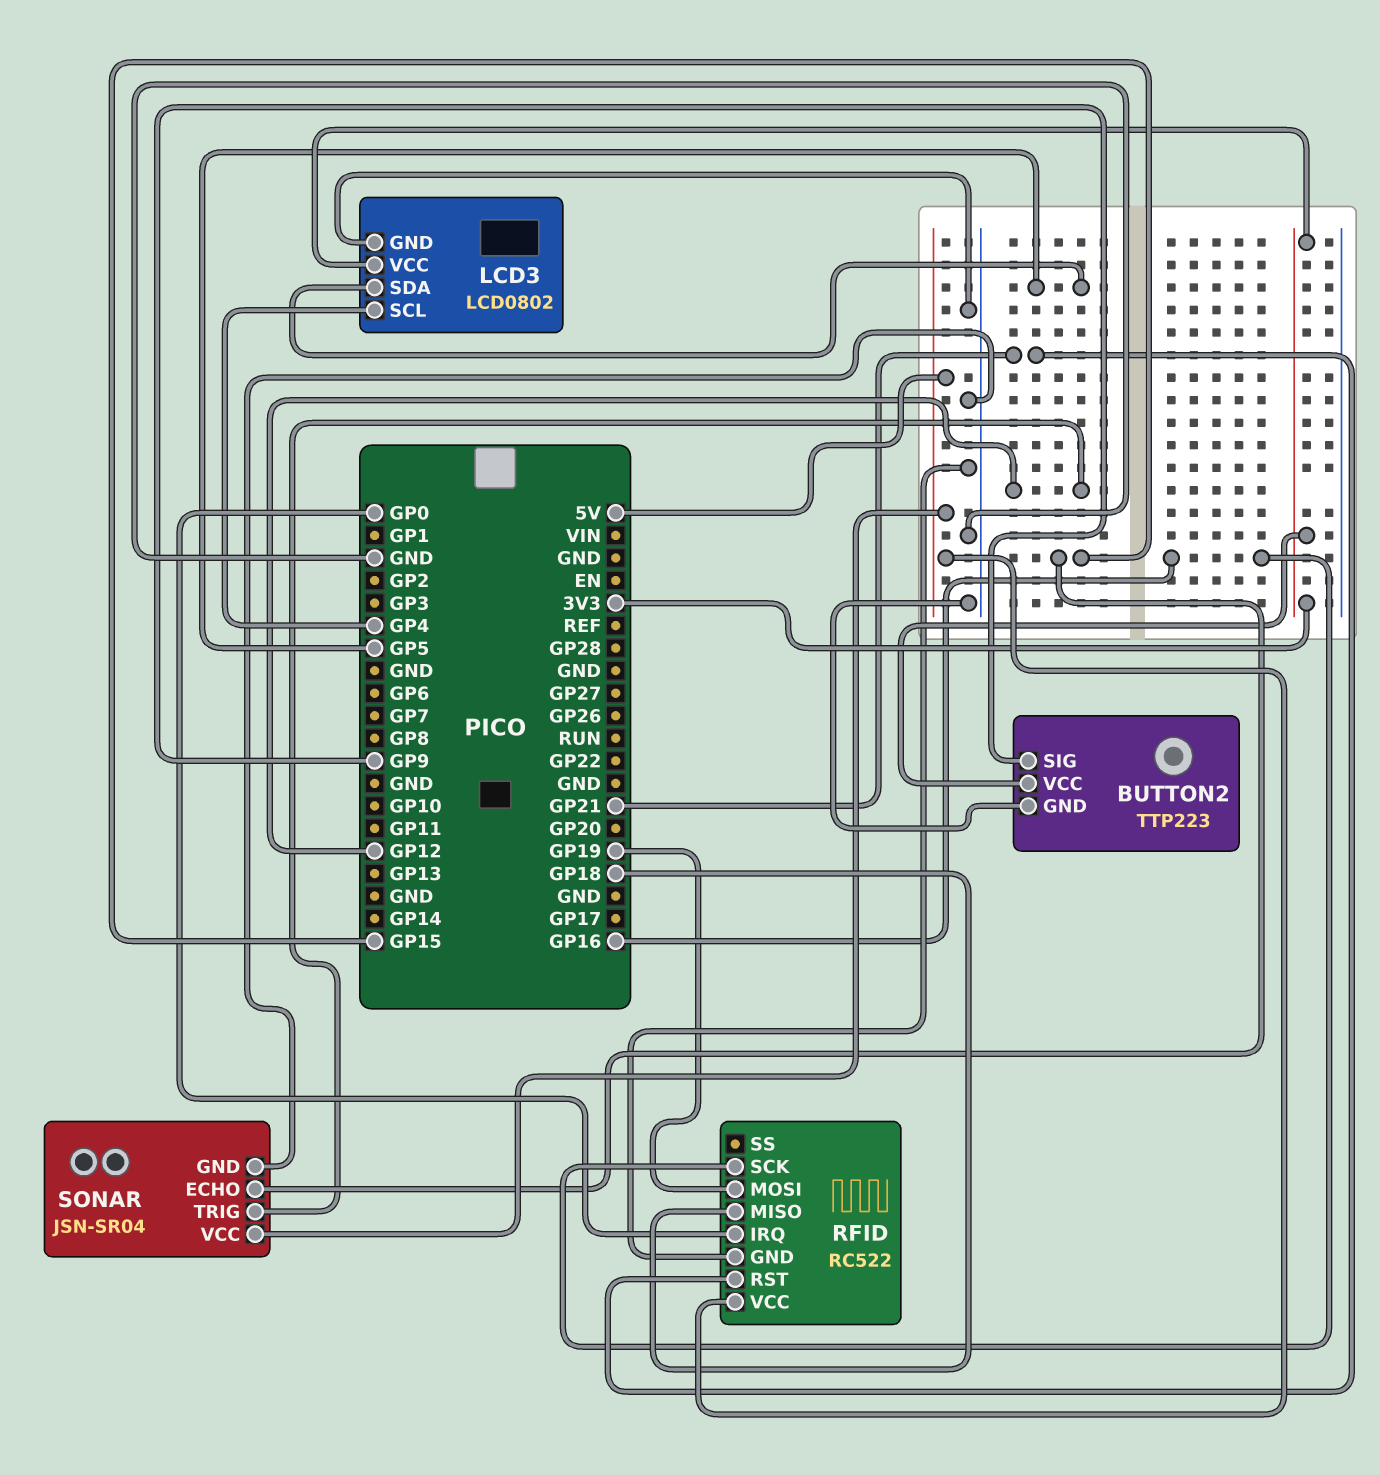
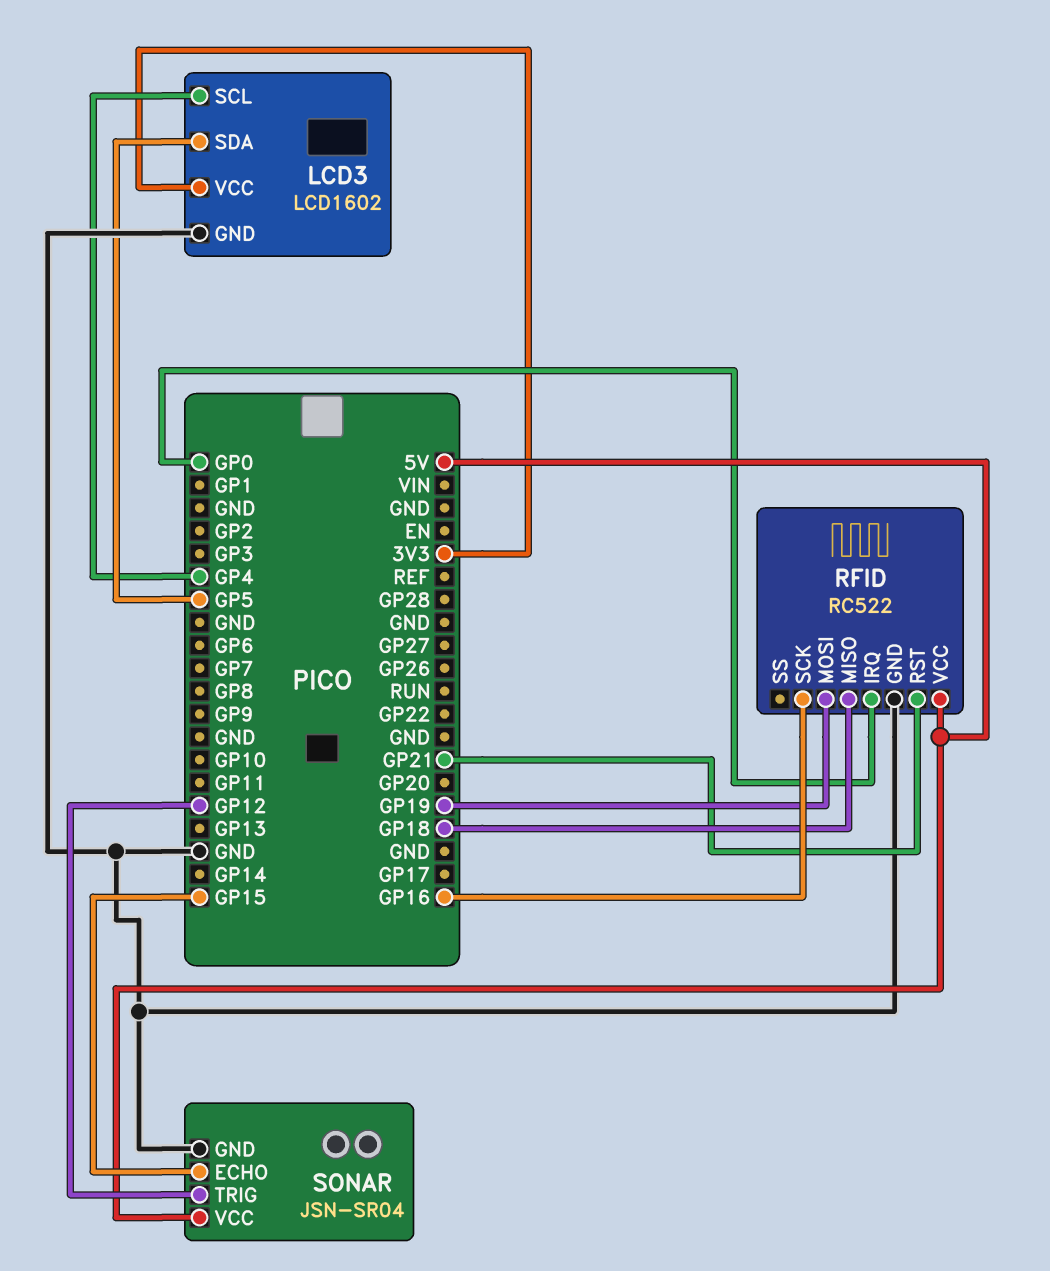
BUTTON2: TTP223 -> none
BUTTON2 pin GND: GND -> none
BUTTON2 pin SIG: GP9 -> none
BUTTON2 pin VCC: 3V3 -> none
LCD3: LCD0802 -> LCD1602

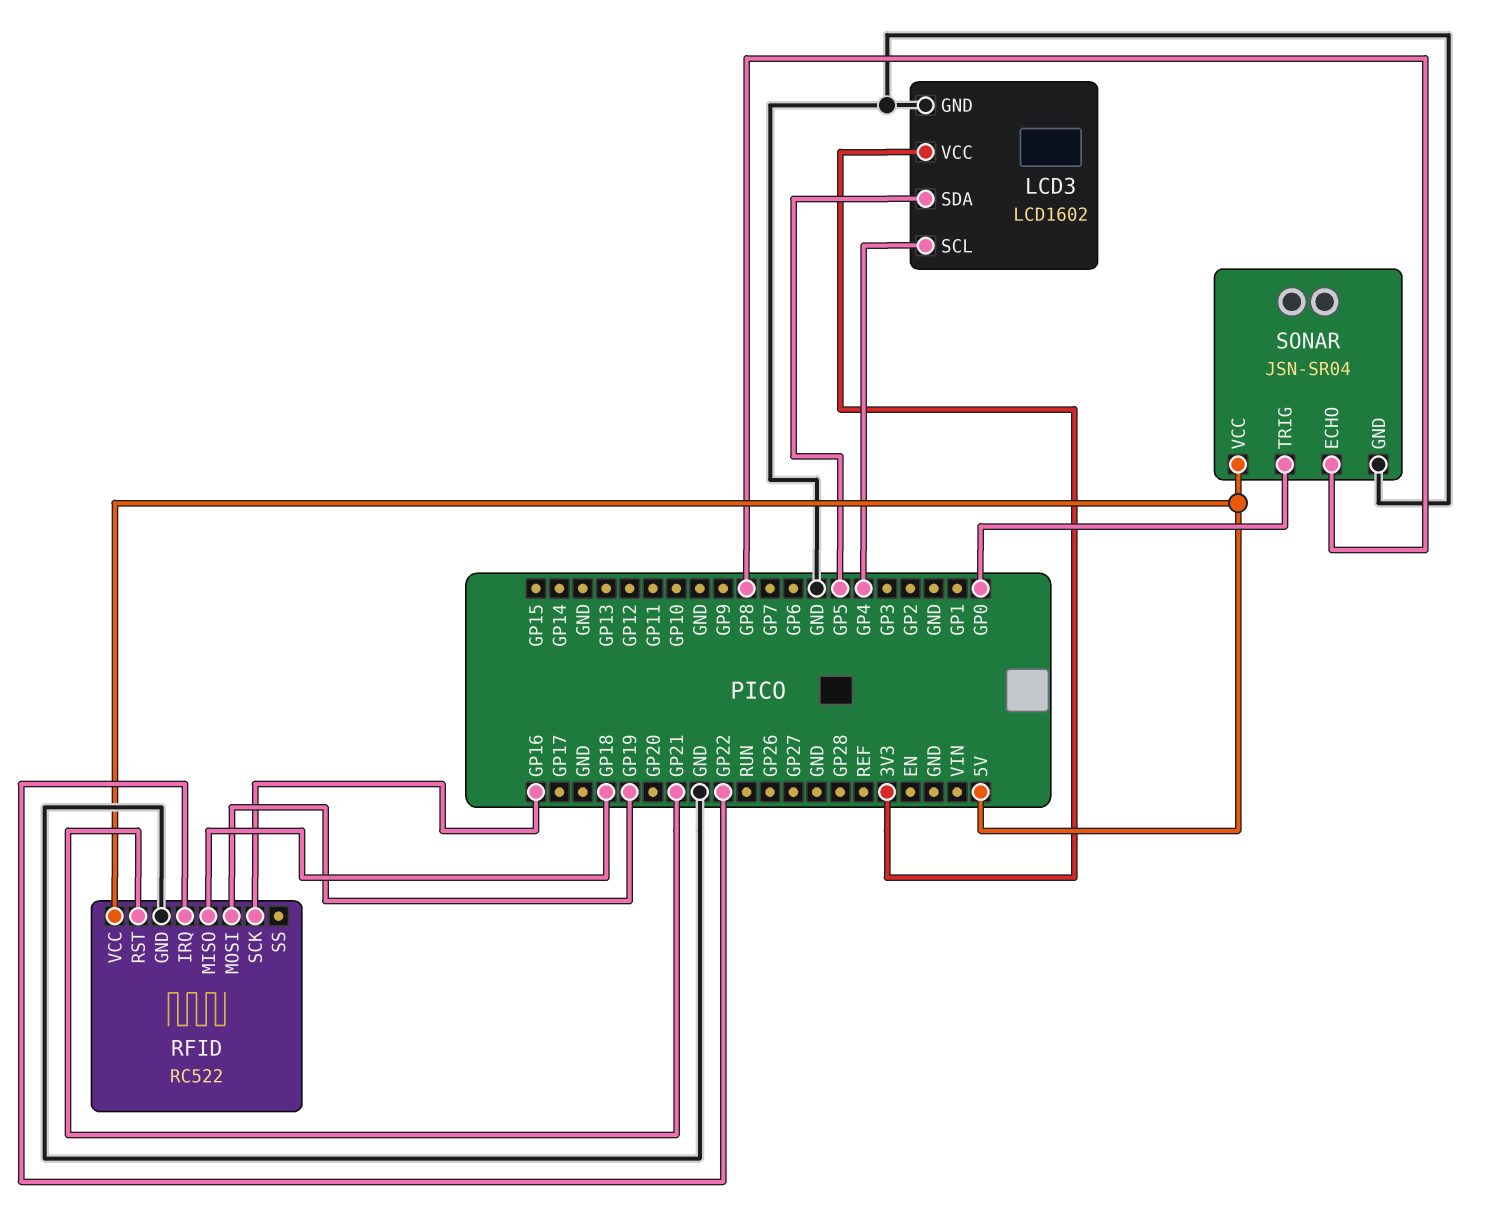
RFID pin IRQ: GP0 -> GP22
SONAR pin ECHO: GP15 -> GP8
SONAR pin TRIG: GP12 -> GP0

